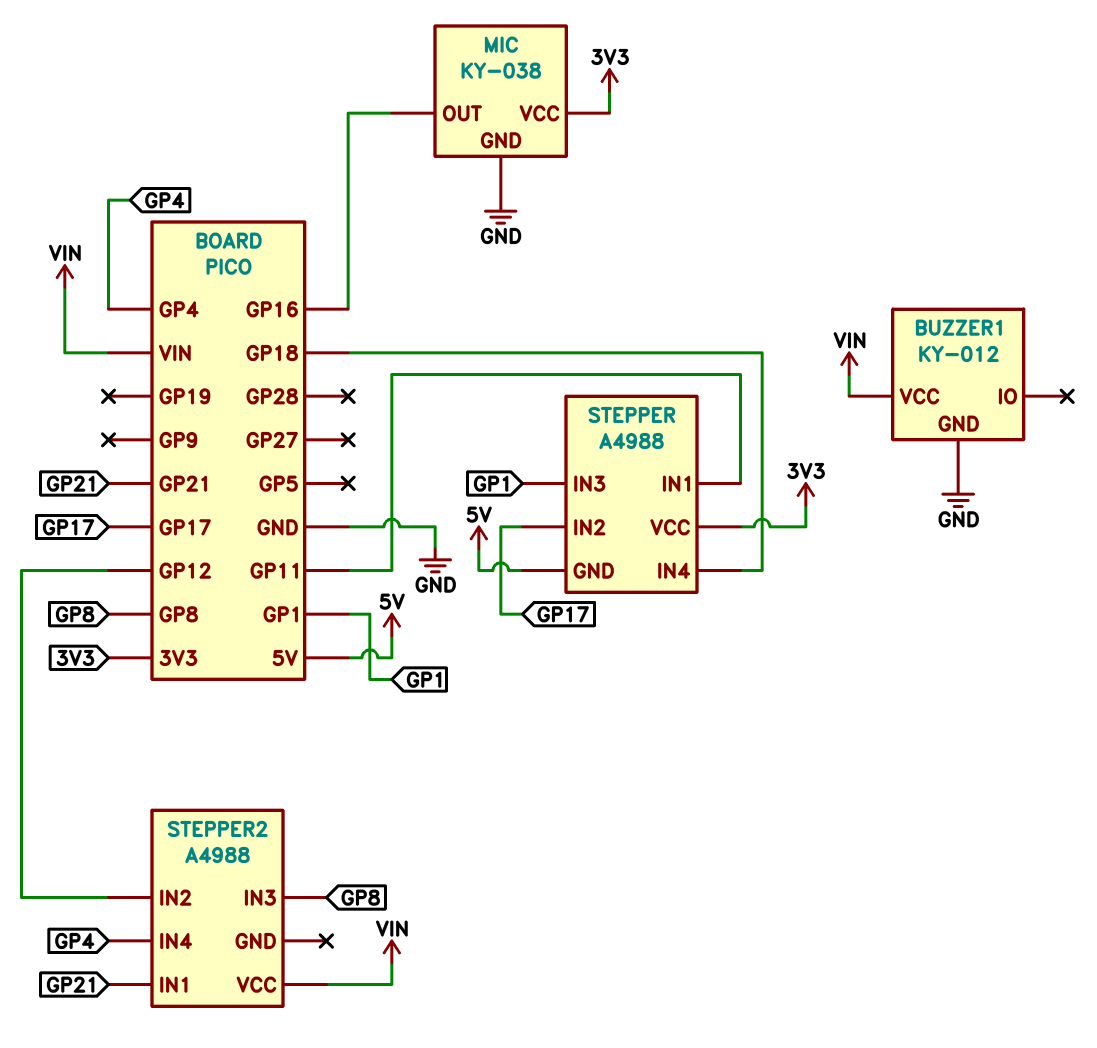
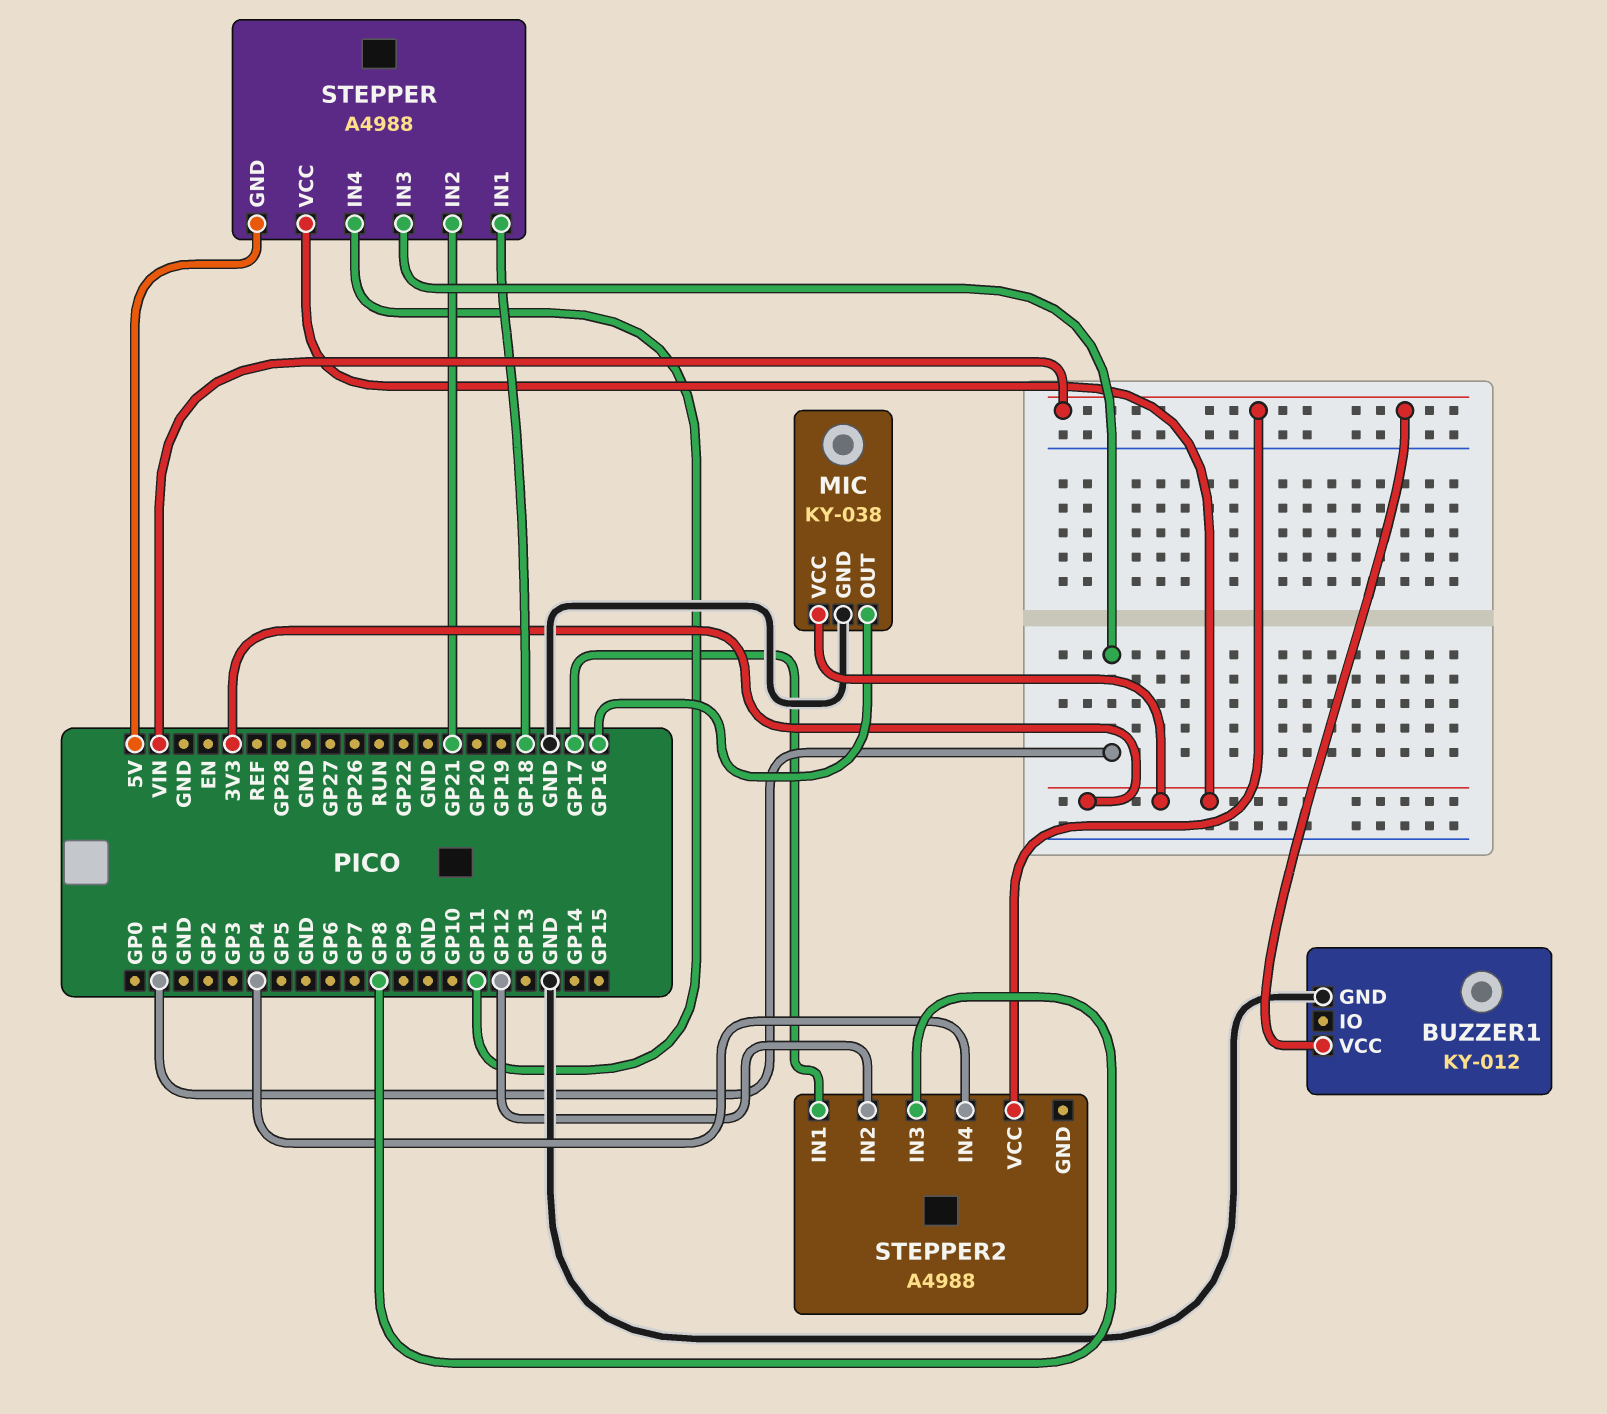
STEPPER pin IN1: GP11 -> GP18
STEPPER pin IN2: GP17 -> GP21
STEPPER pin IN4: GP18 -> GP11
STEPPER2 pin IN1: GP21 -> GP17

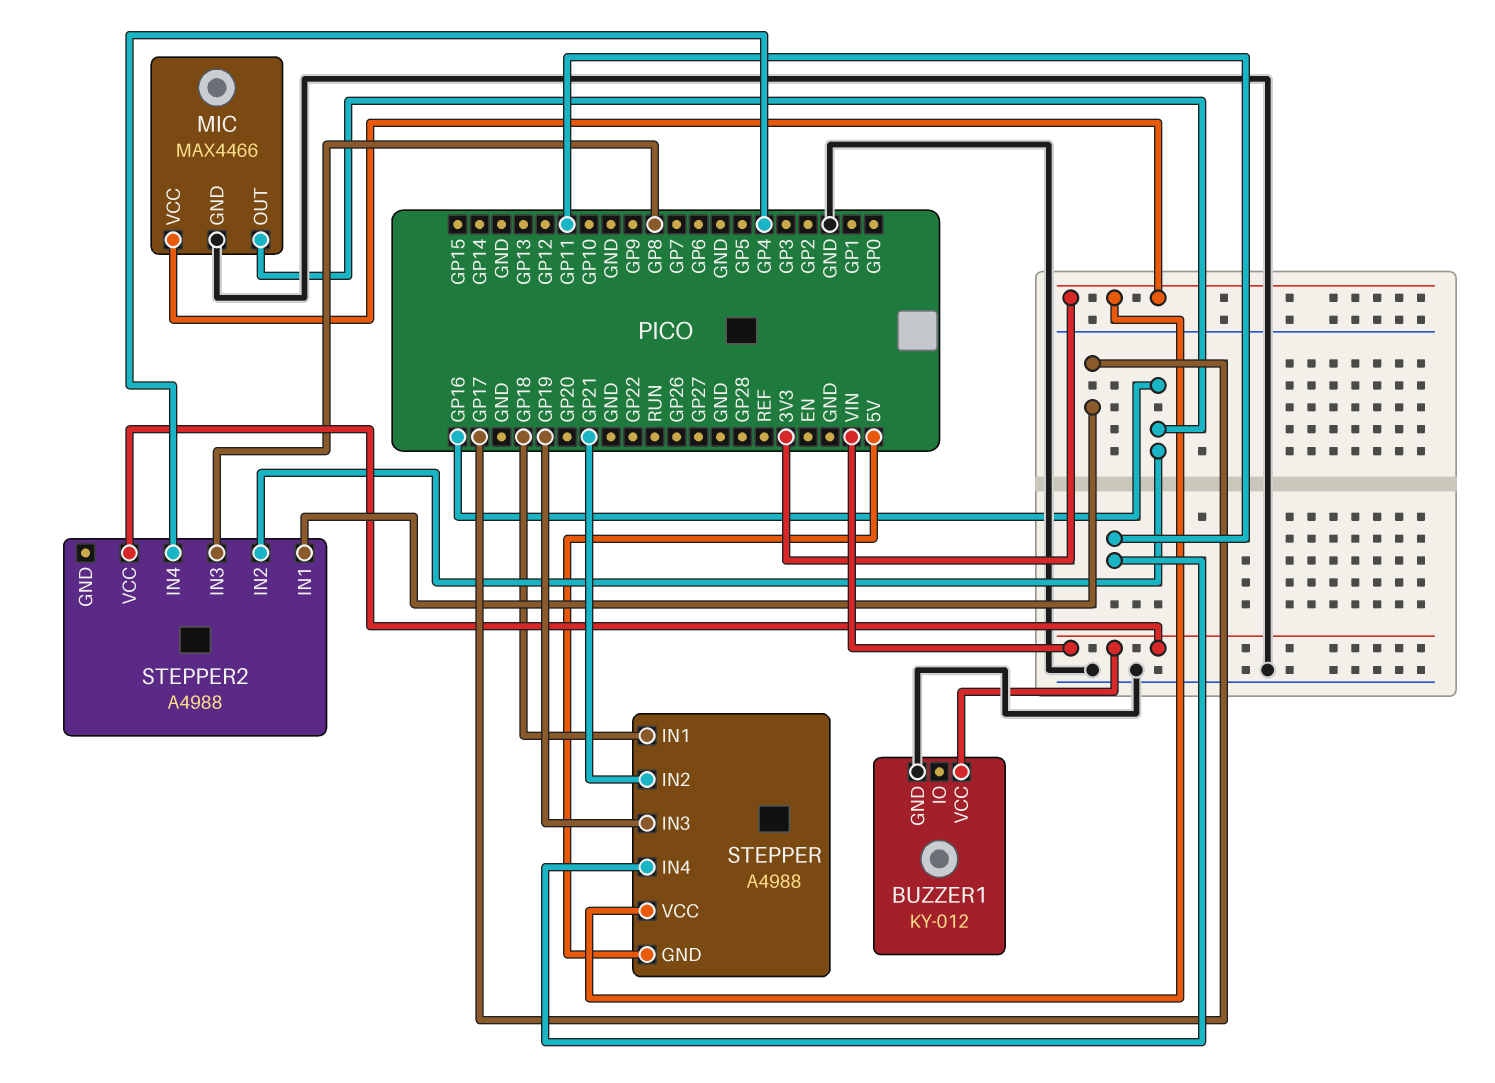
MIC: KY-038 -> MAX4466
STEPPER pin IN3: GP1 -> GP19
STEPPER2 pin IN2: GP12 -> GP16

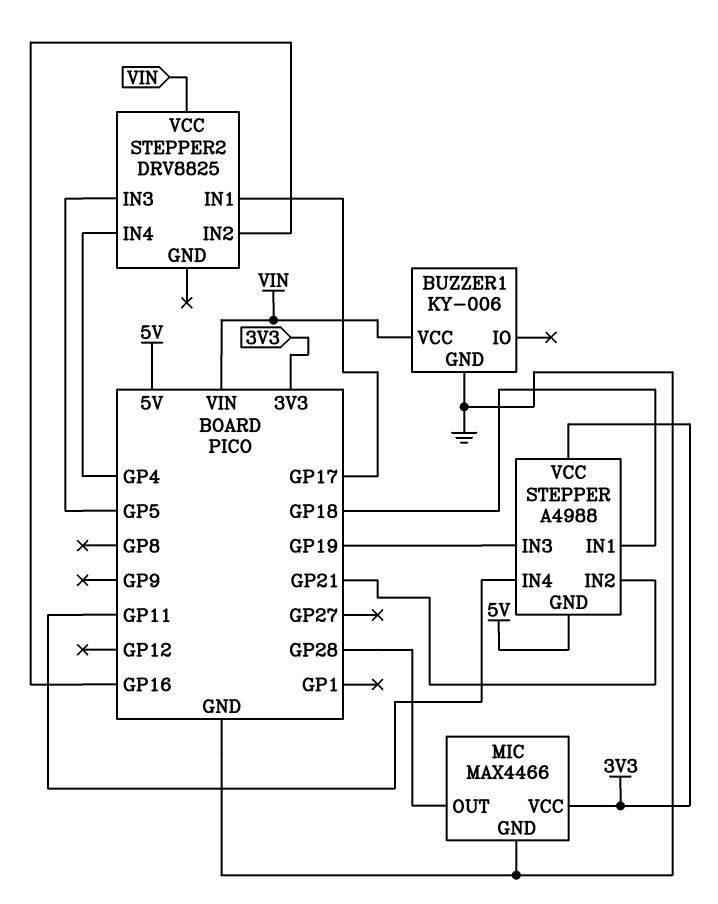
BUZZER1: KY-012 -> KY-006
MIC pin OUT: GP16 -> GP28
STEPPER2: A4988 -> DRV8825
STEPPER2 pin IN3: GP8 -> GP5

